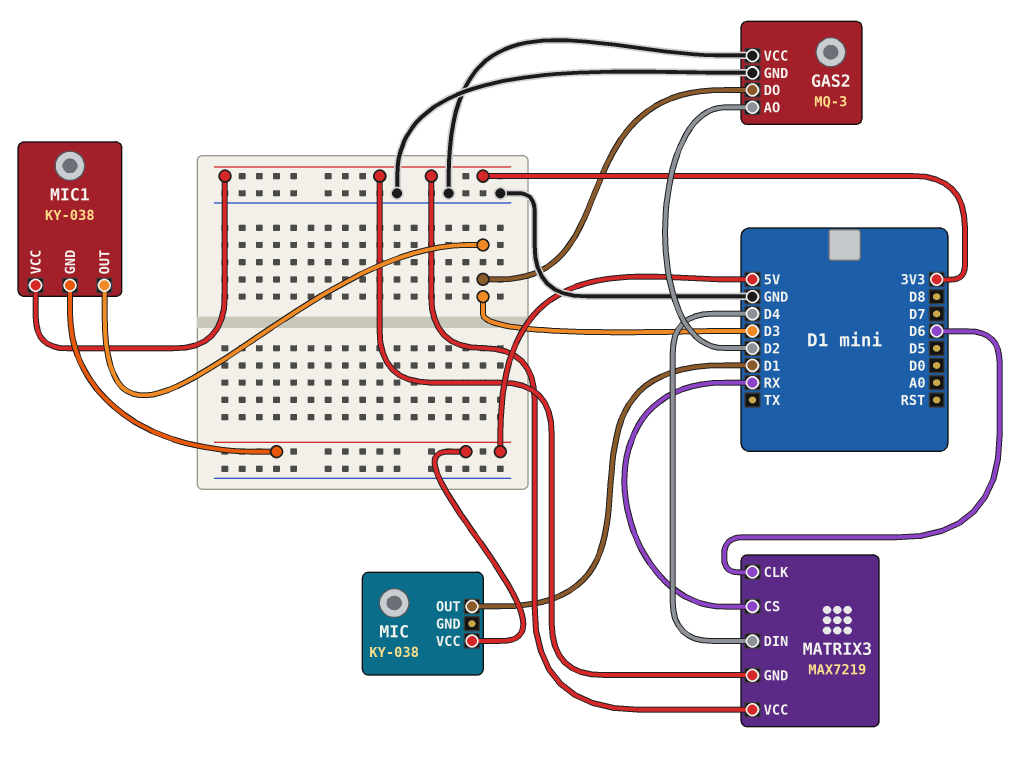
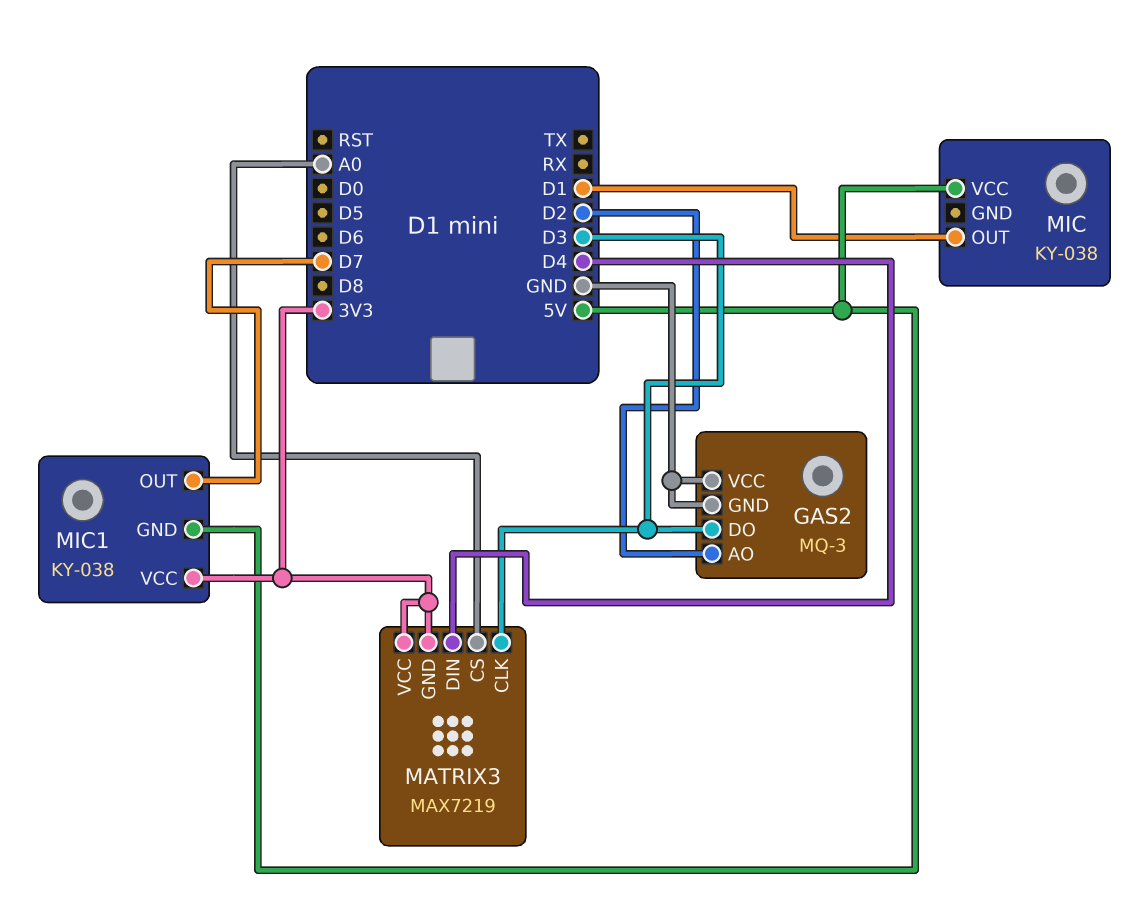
MATRIX3 pin CLK: D6 -> D3
MATRIX3 pin CS: RX -> A0
MIC1 pin OUT: D3 -> D7

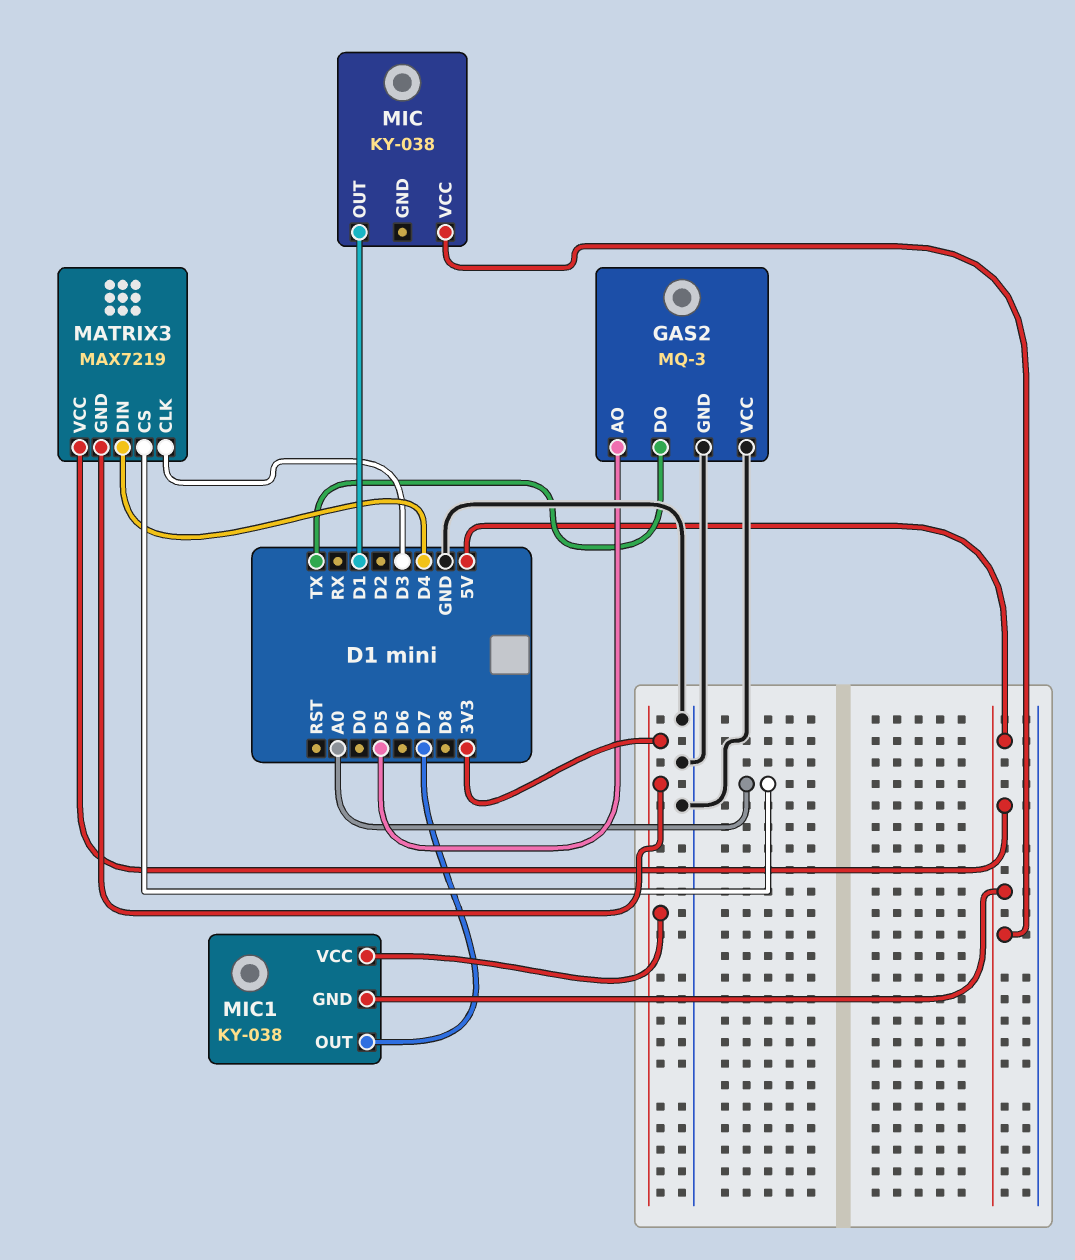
GAS2 pin AO: D2 -> D5
GAS2 pin DO: D3 -> TX
MATRIX3 pin VCC: 3V3 -> 5V

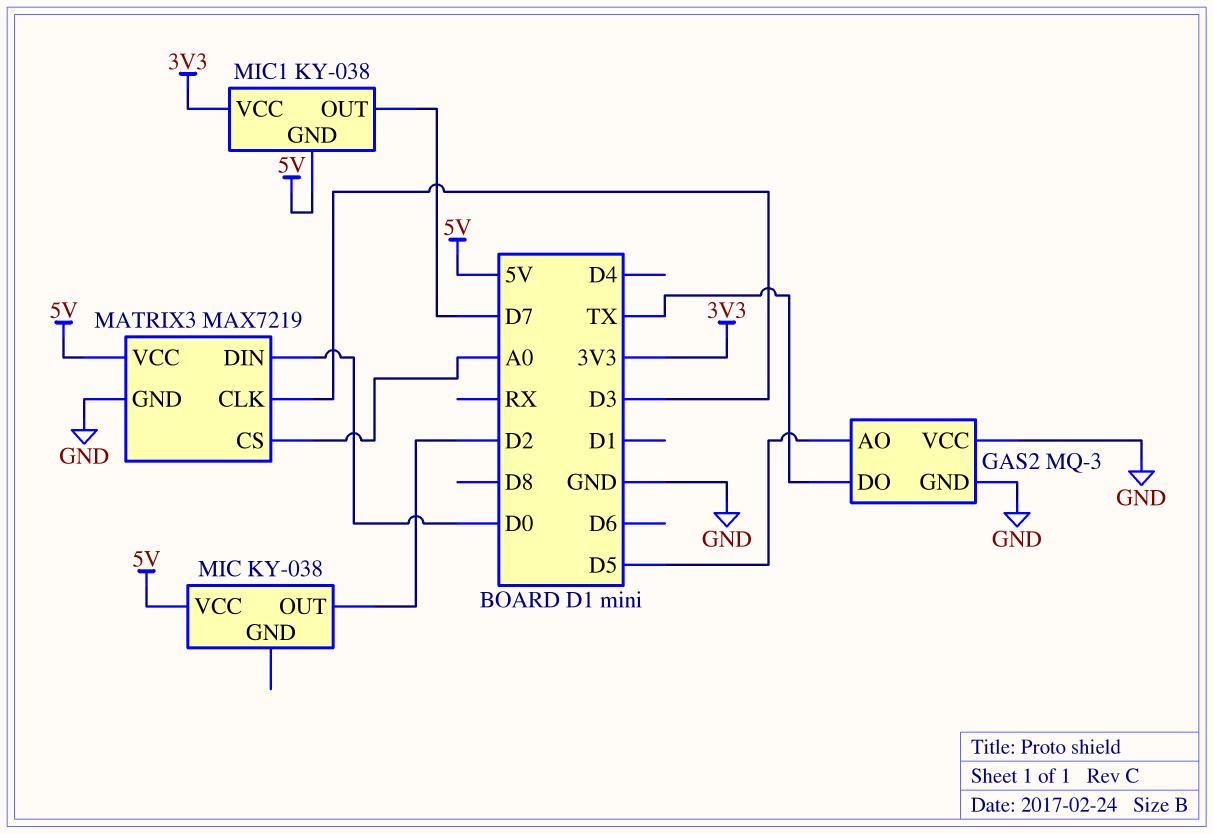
MATRIX3 pin DIN: D4 -> D0
MATRIX3 pin GND: 3V3 -> GND
MIC pin OUT: D1 -> D2

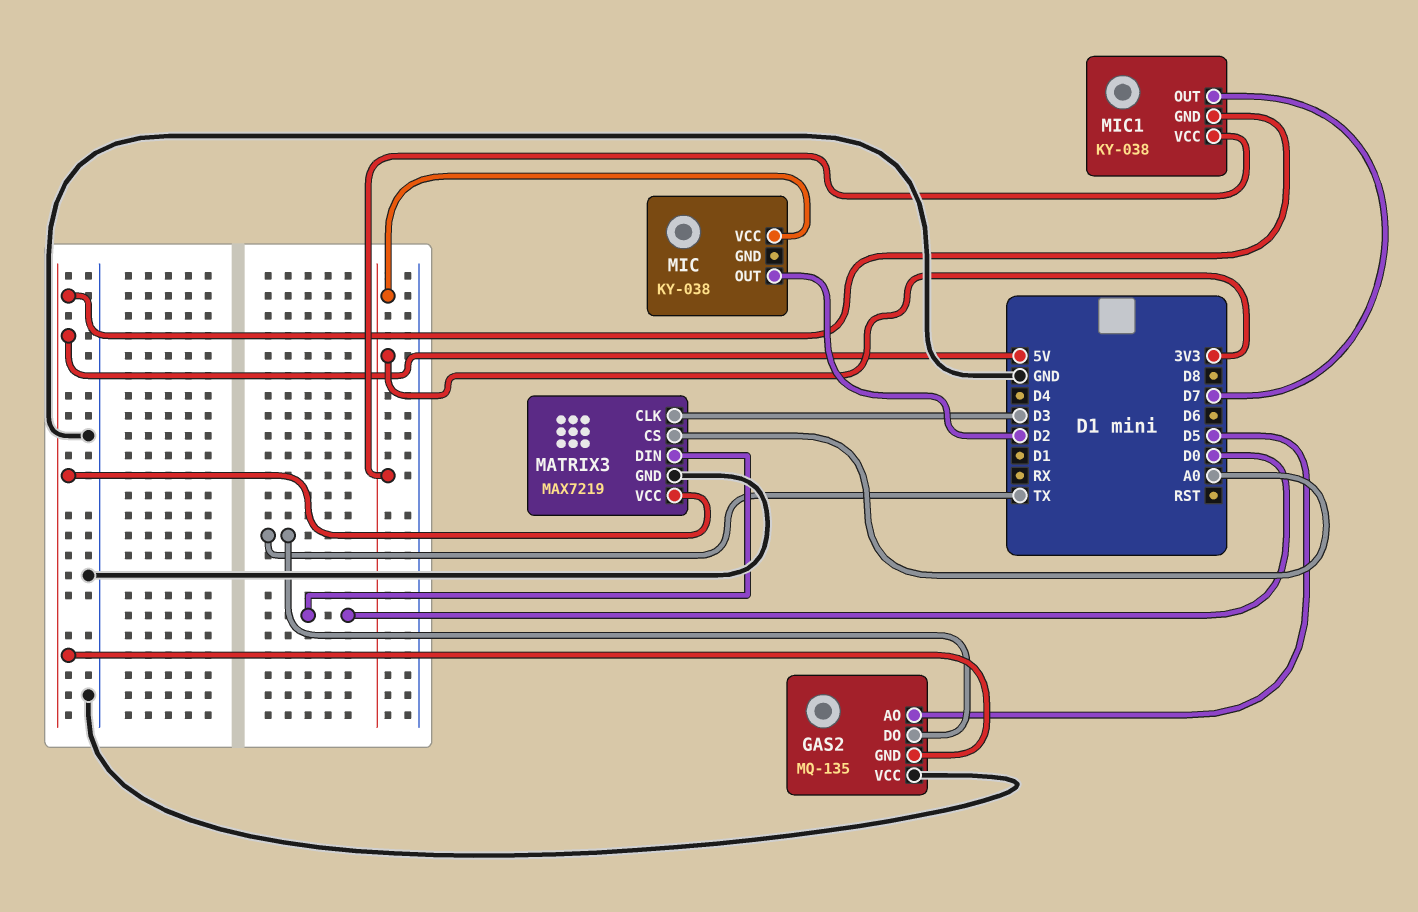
GAS2: MQ-3 -> MQ-135
GAS2 pin GND: GND -> 5V
MIC pin VCC: 5V -> 3V3

